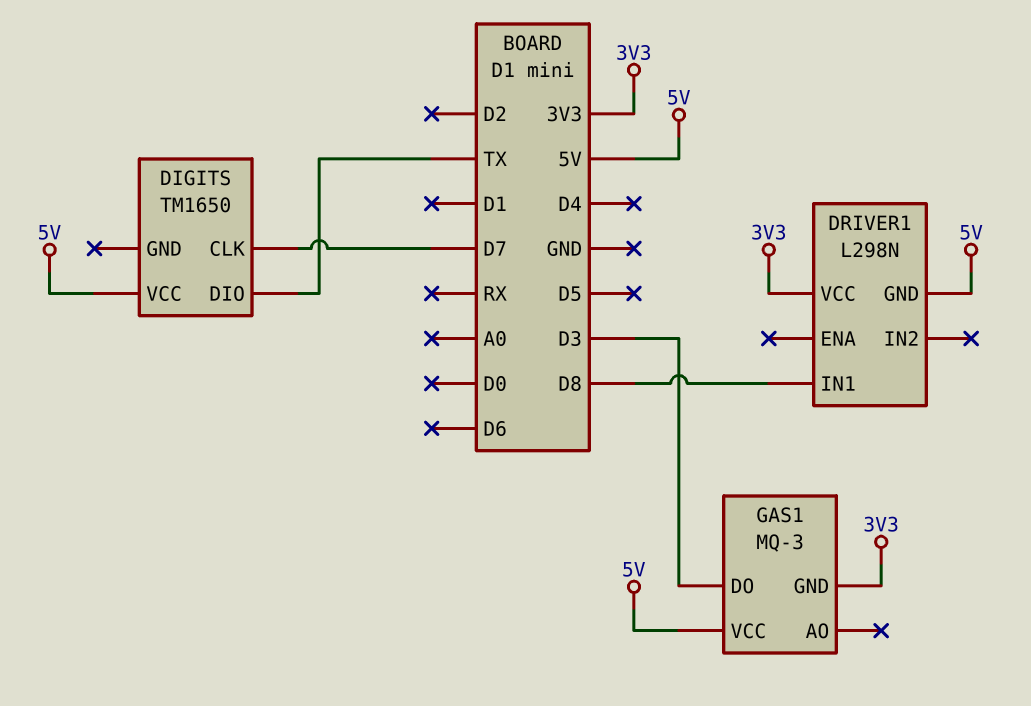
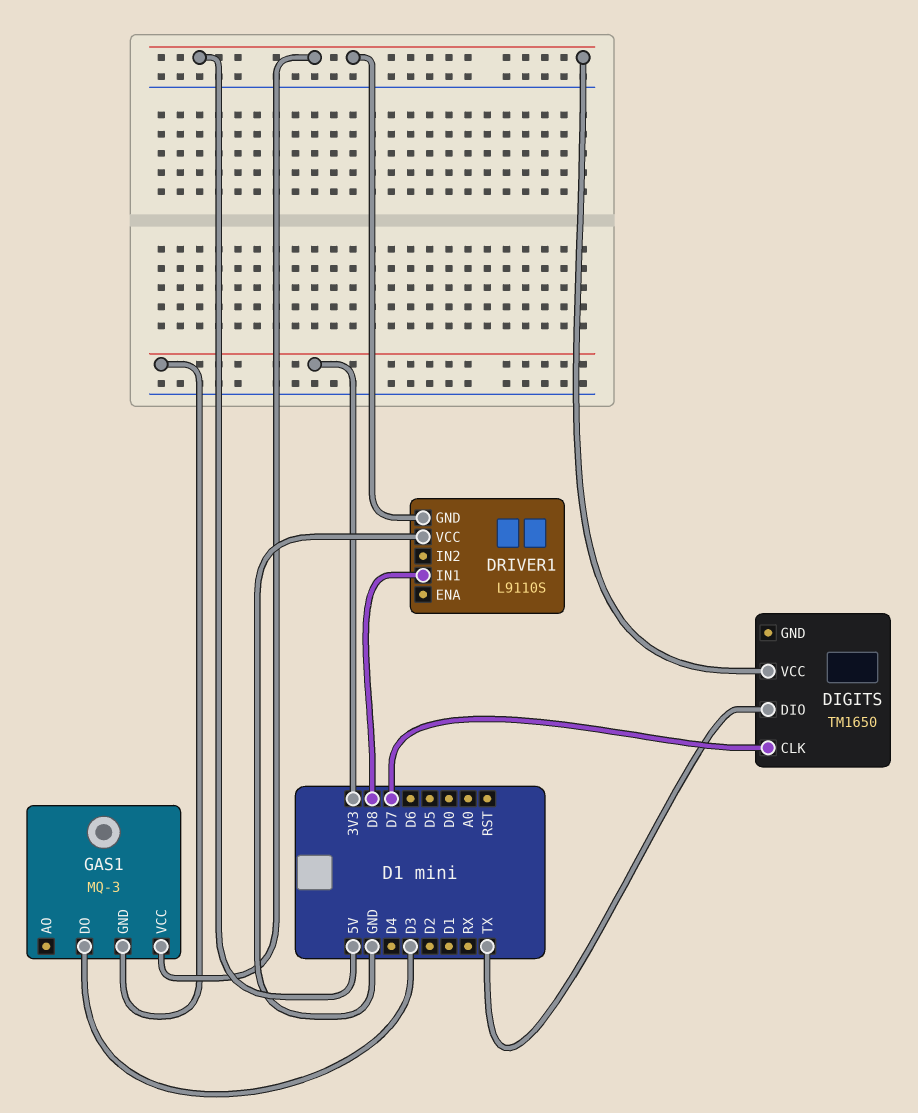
DRIVER1: L298N -> L9110S
DRIVER1 pin VCC: 3V3 -> GND

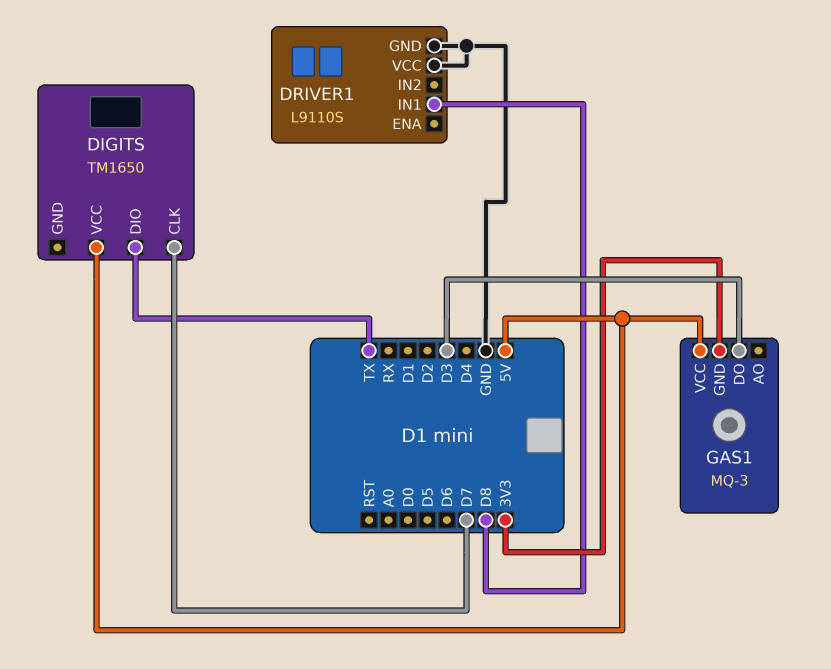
DRIVER1 pin GND: 5V -> GND

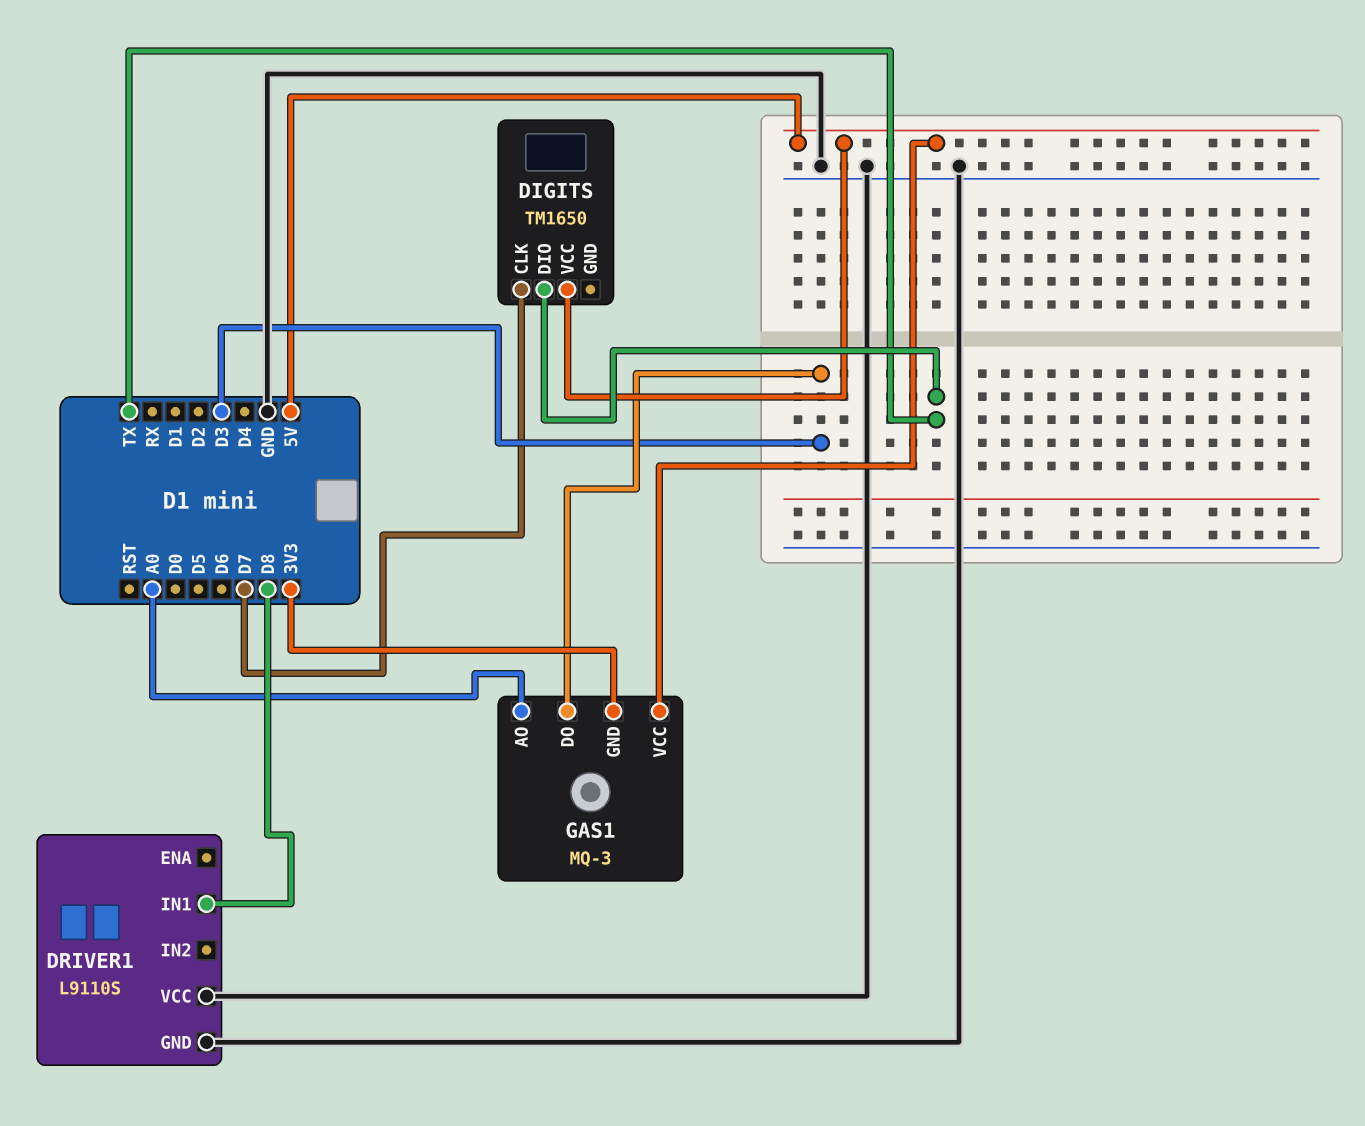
GAS1 pin AO: none -> A0

